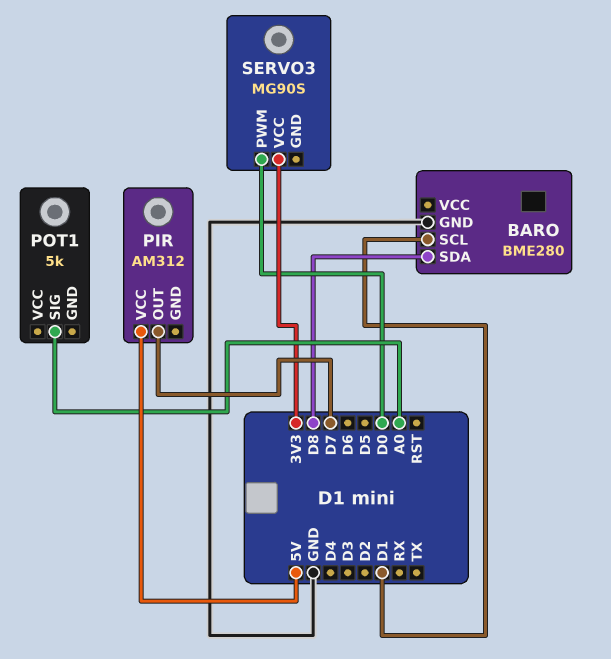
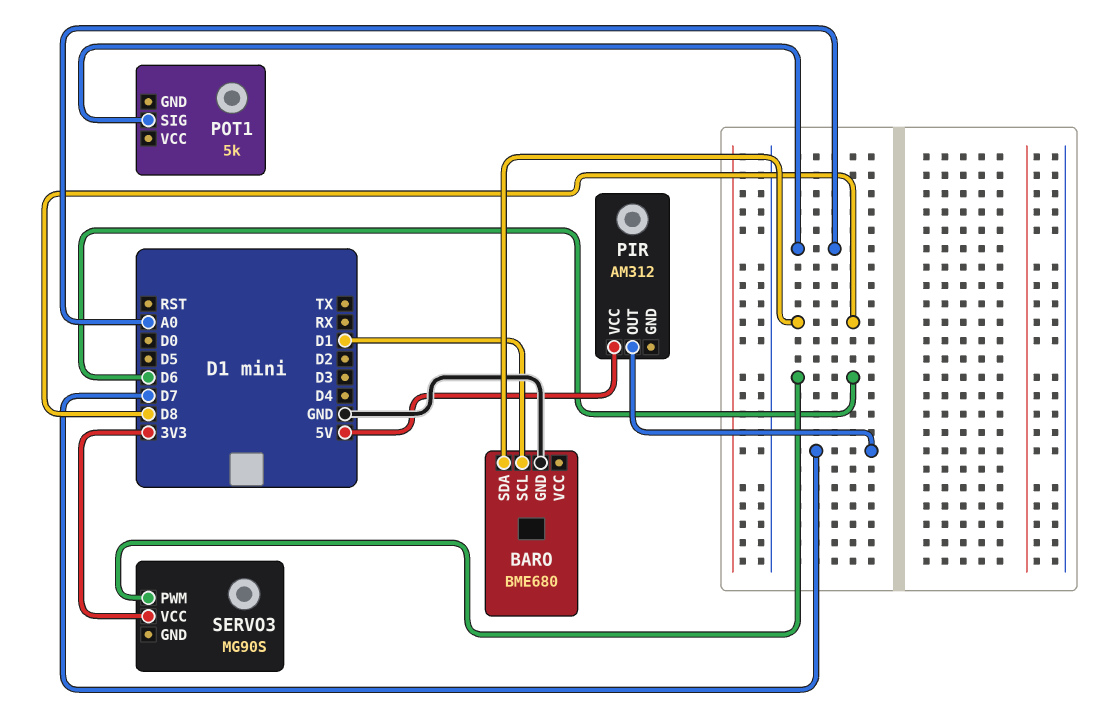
BARO: BME280 -> BME680
SERVO3 pin PWM: D0 -> D6

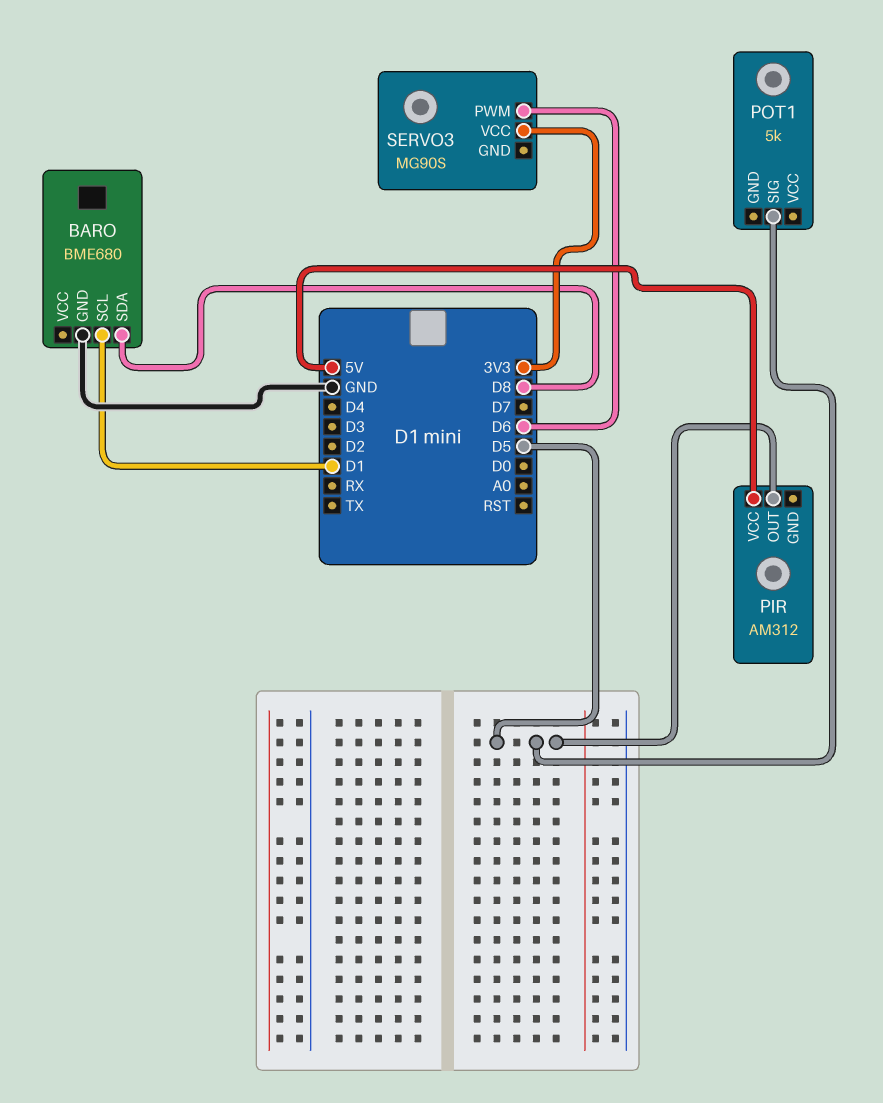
PIR pin OUT: D7 -> D5
POT1 pin SIG: A0 -> D5

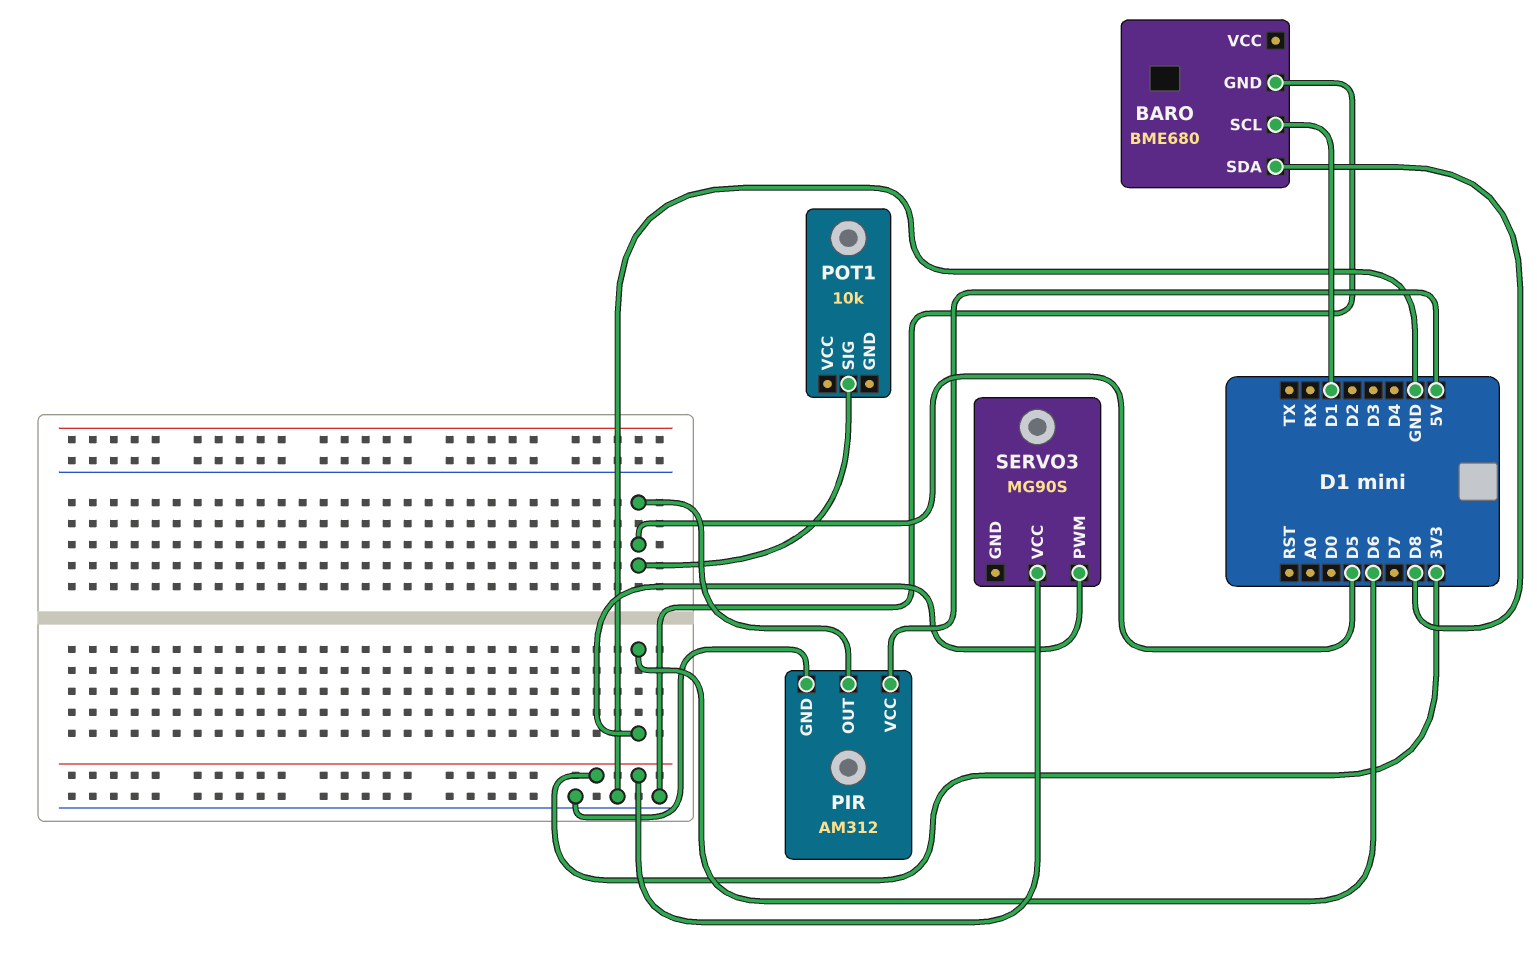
PIR pin GND: none -> GND
POT1: 5k -> 10k

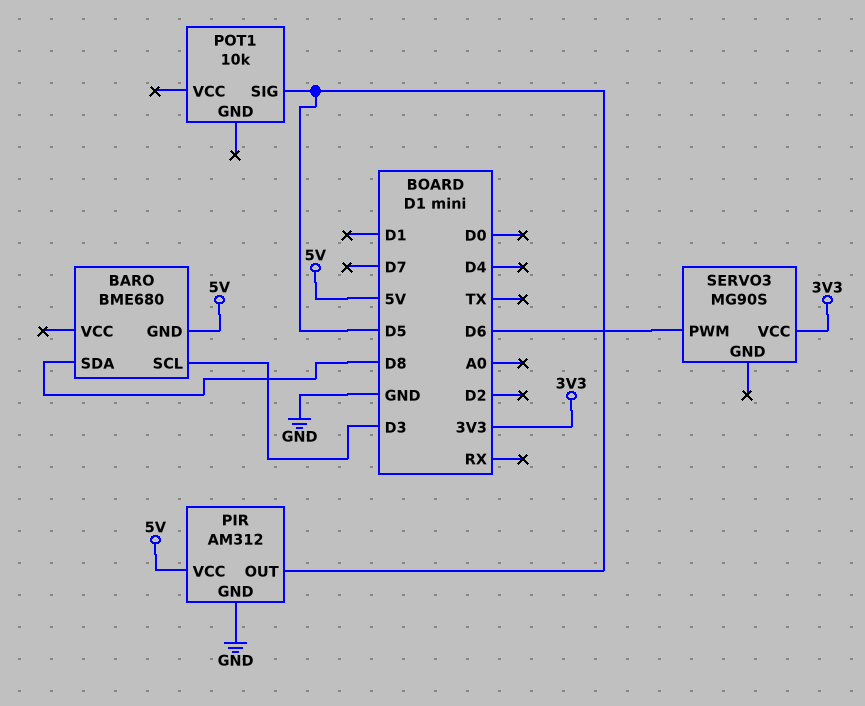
BARO pin GND: GND -> 5V
BARO pin SCL: D1 -> D3

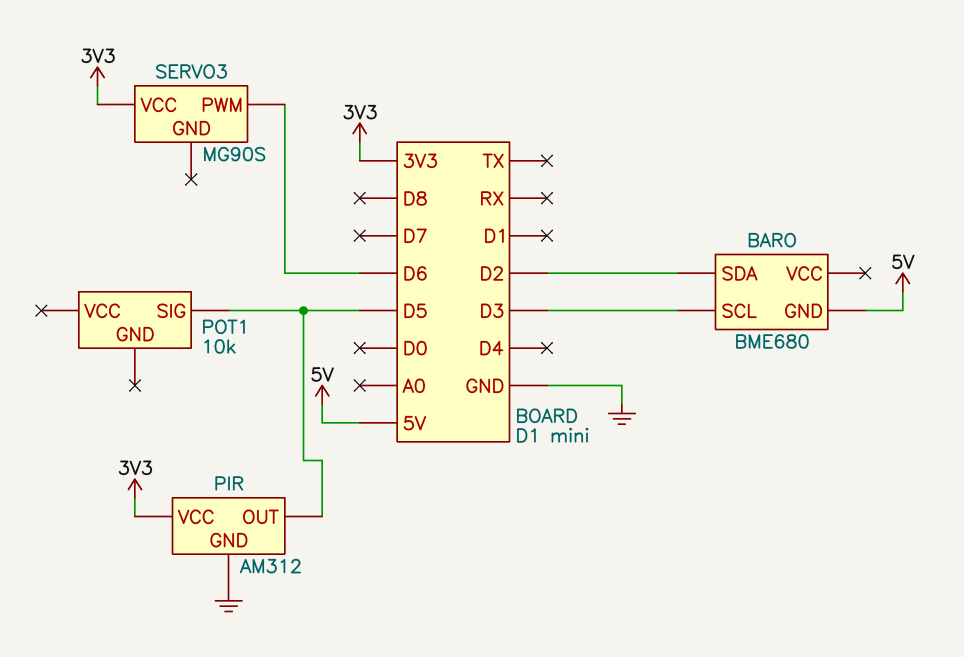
BARO pin SDA: D8 -> D2
PIR pin VCC: 5V -> 3V3

